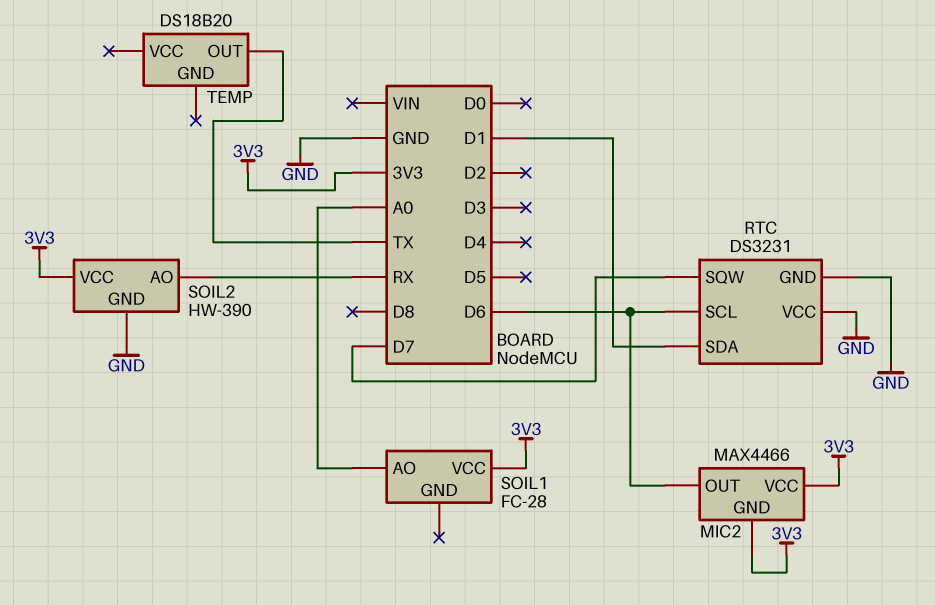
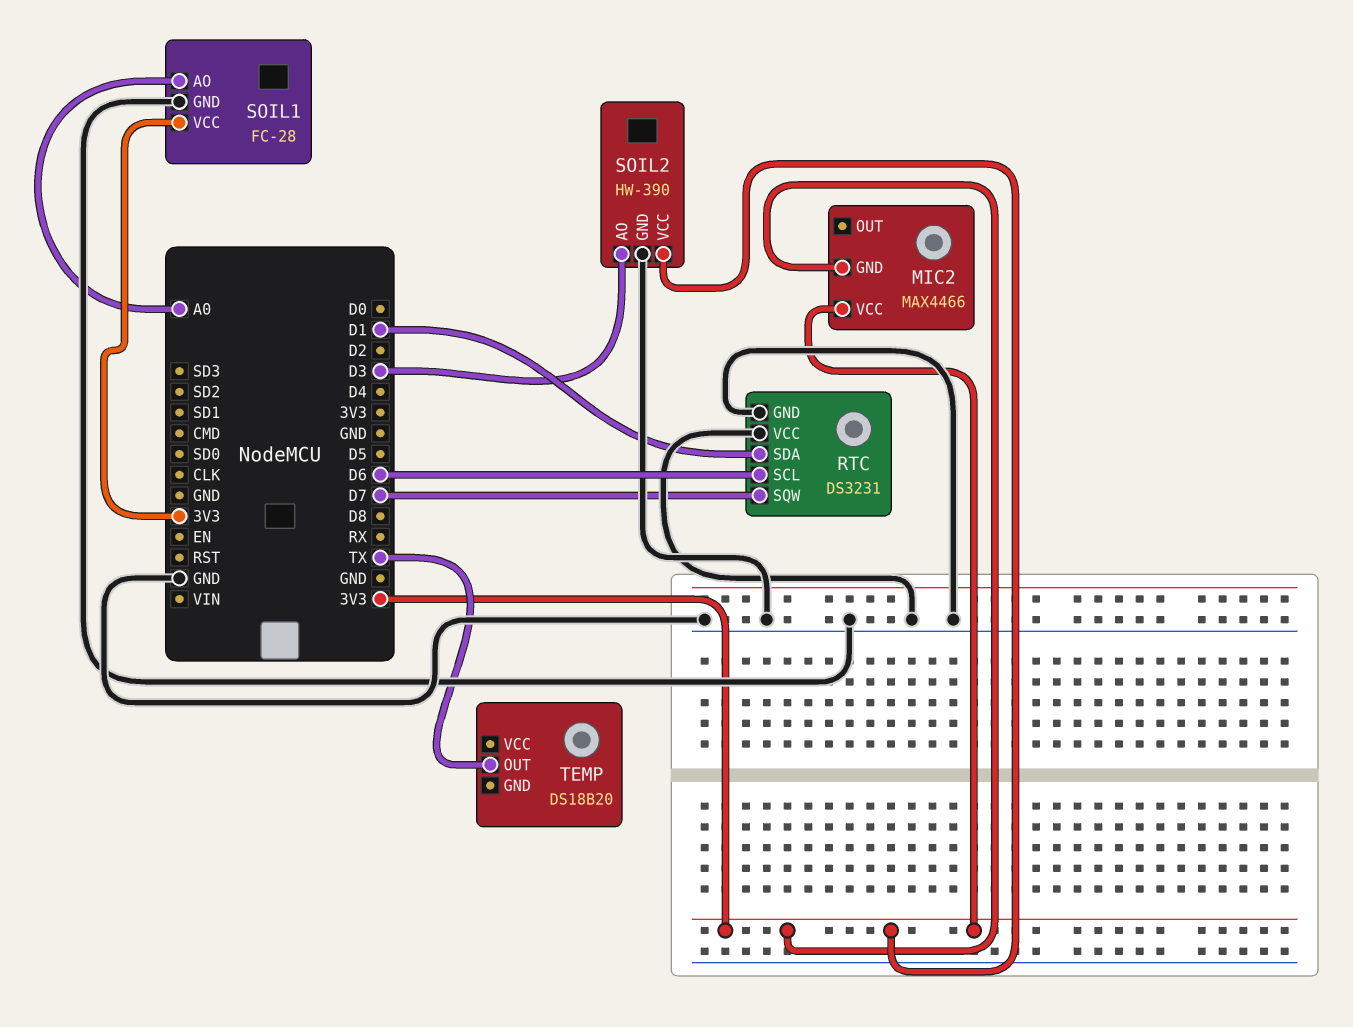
MIC2 pin OUT: D6 -> none
SOIL1 pin GND: none -> GND
SOIL2 pin AO: RX -> D3

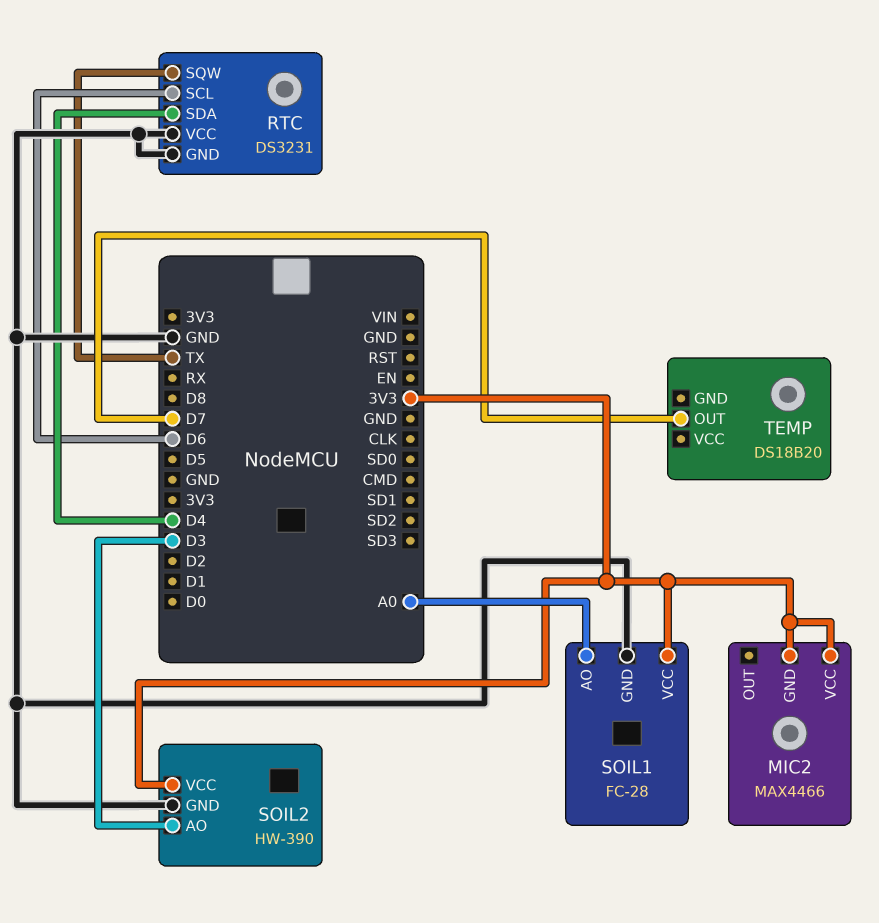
RTC pin SDA: D1 -> D4
RTC pin SQW: D7 -> TX
TEMP pin OUT: TX -> D7

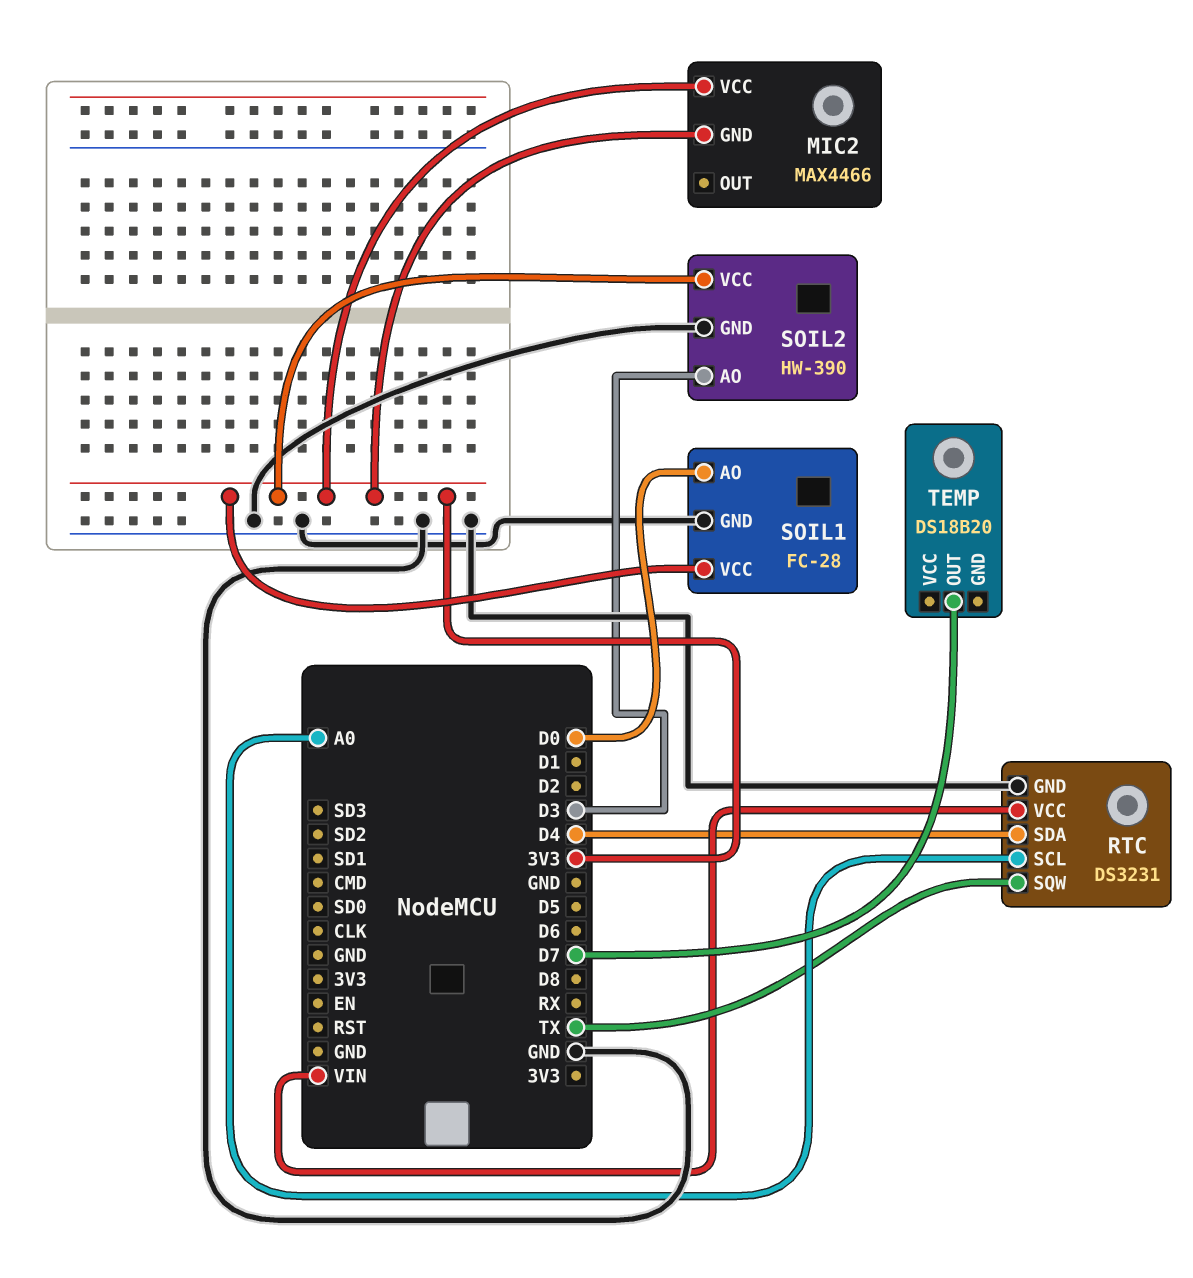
RTC pin SCL: D6 -> A0
RTC pin VCC: GND -> VIN
SOIL1 pin AO: A0 -> D0

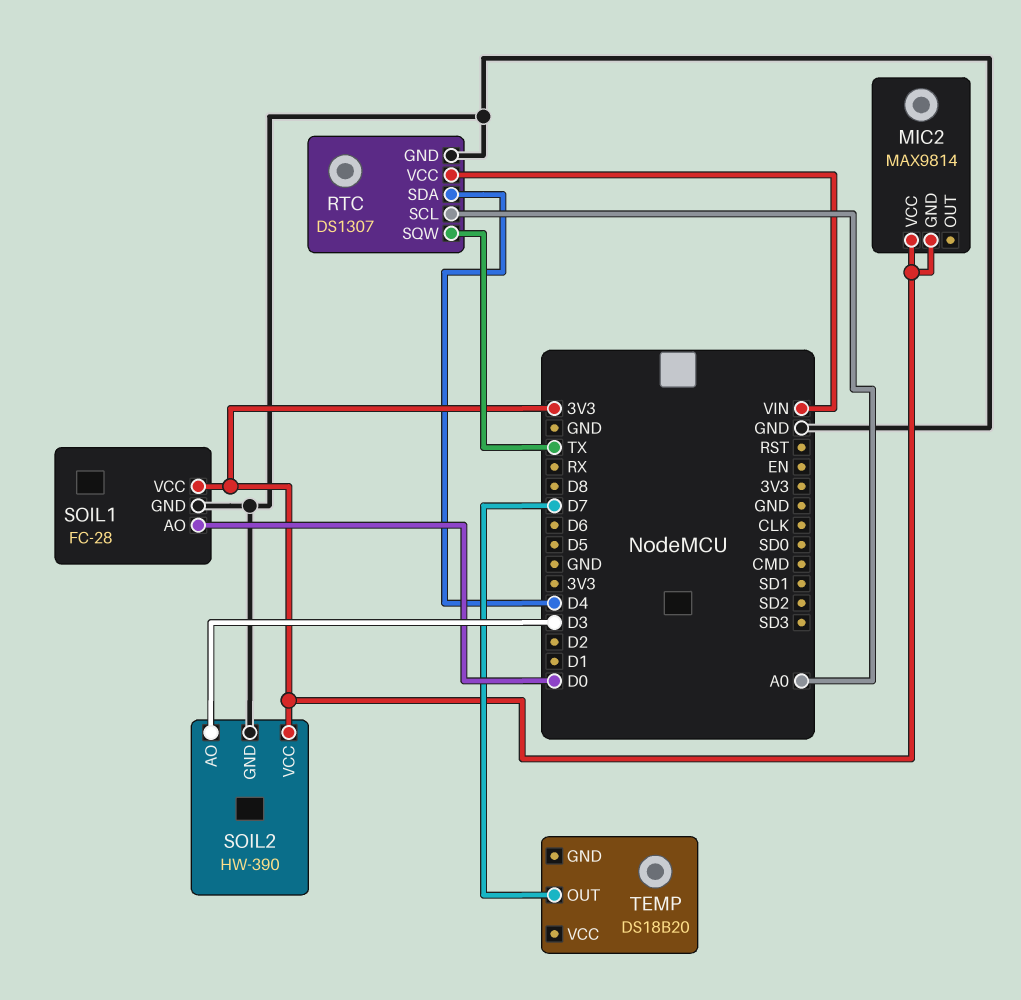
MIC2: MAX4466 -> MAX9814
RTC: DS3231 -> DS1307

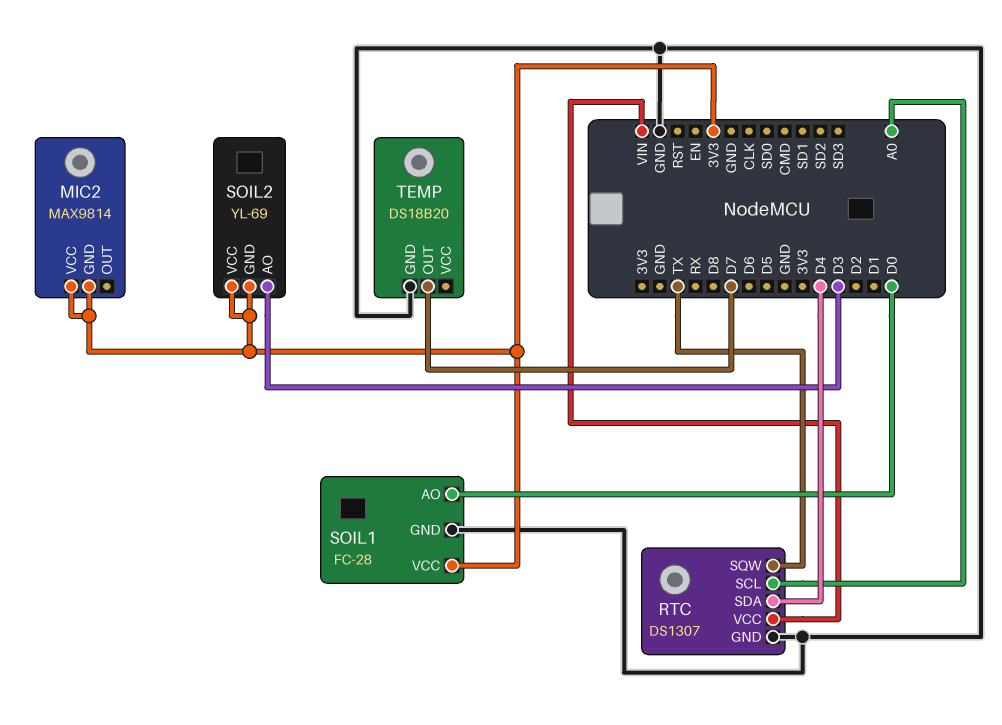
SOIL2: HW-390 -> YL-69
SOIL2 pin GND: GND -> 3V3
TEMP pin GND: none -> GND

